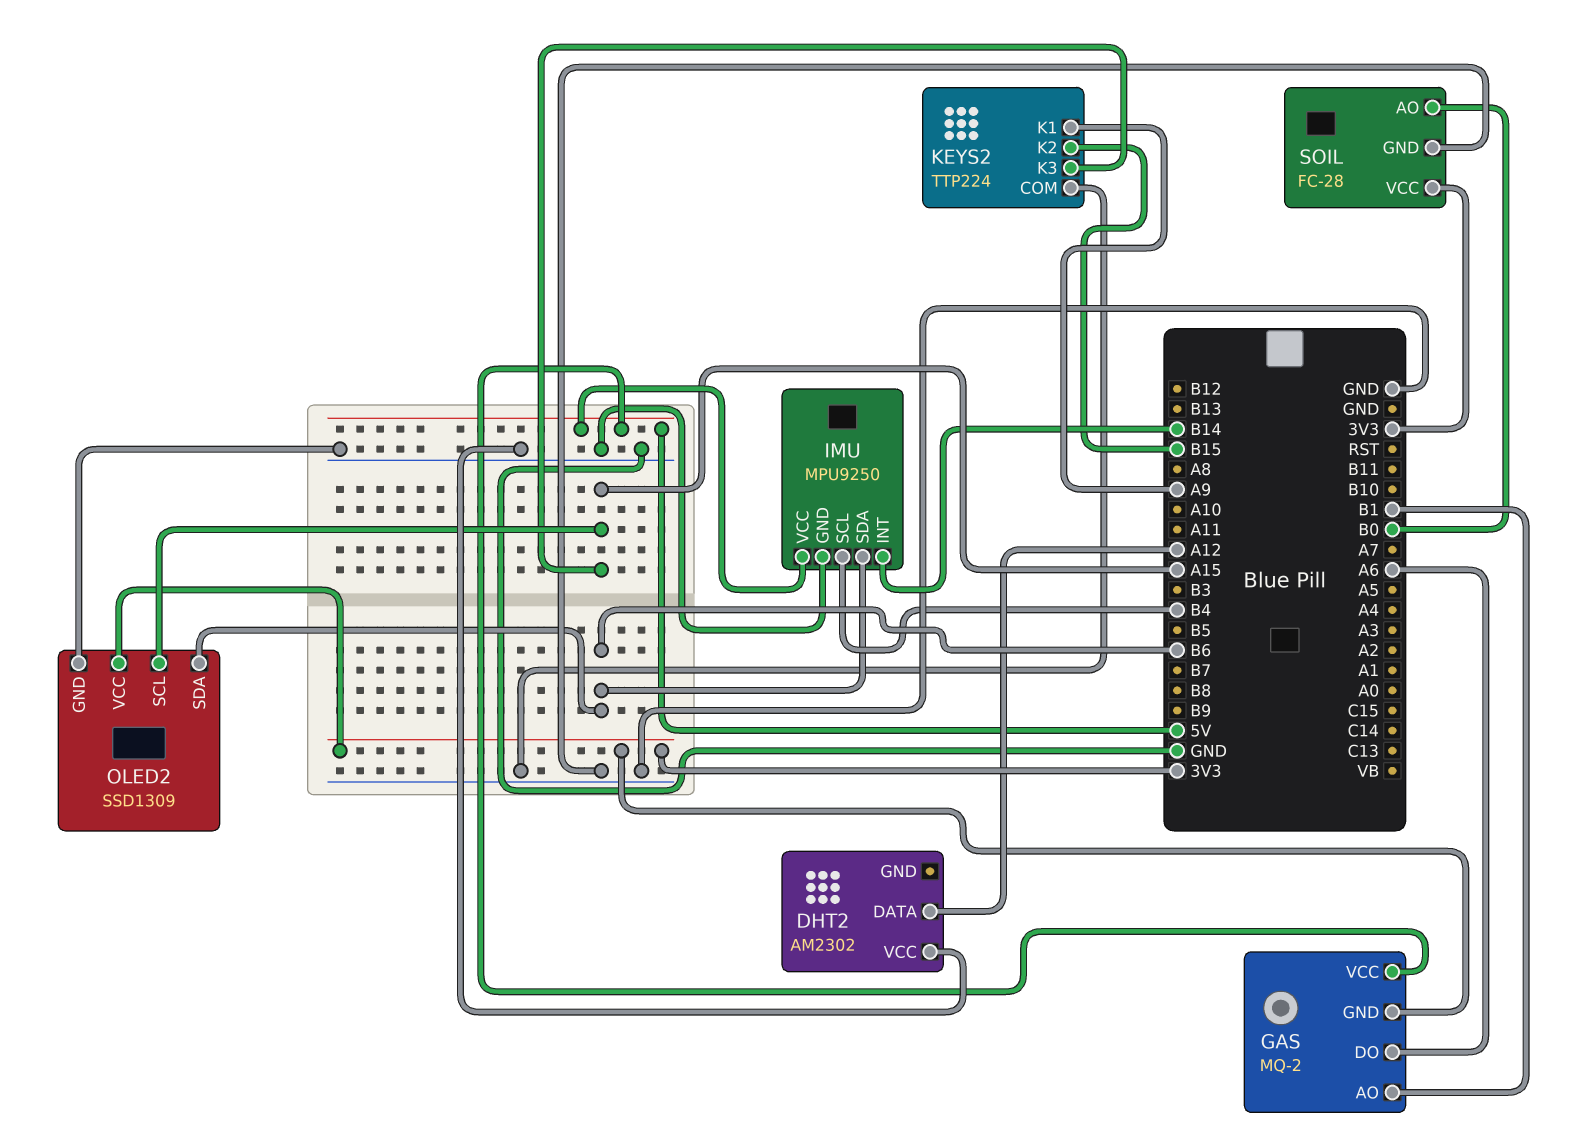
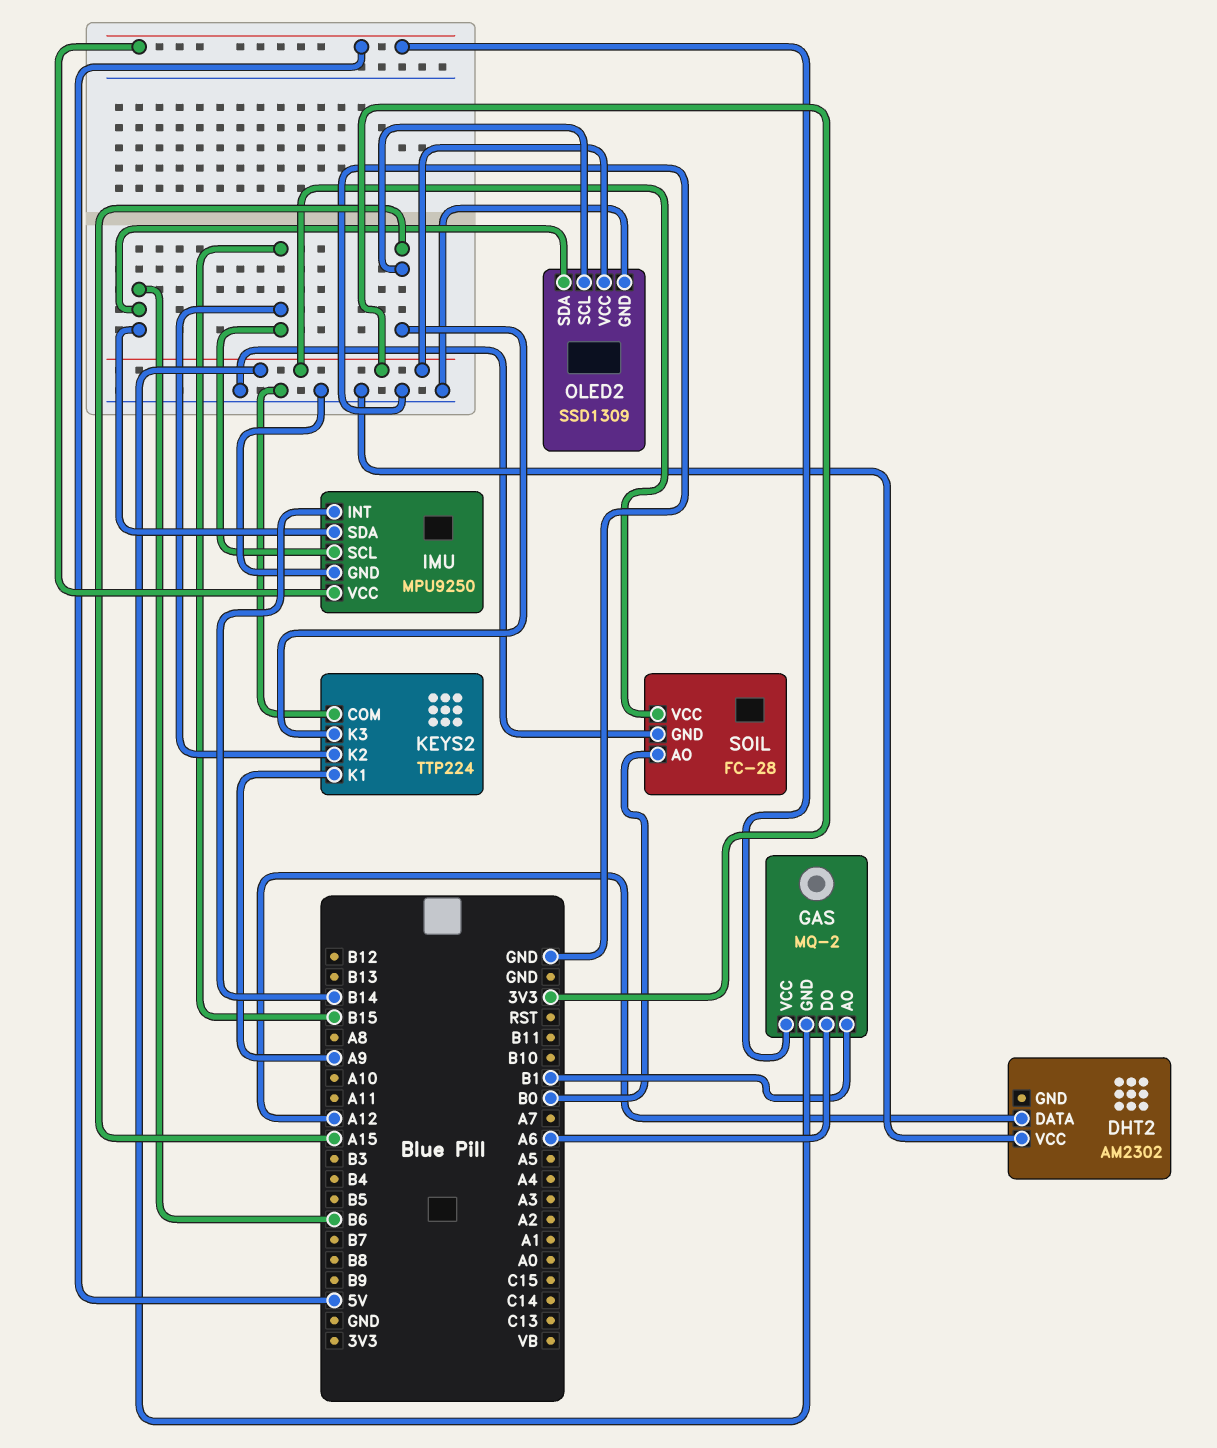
IMU pin SCL: B4 -> B15

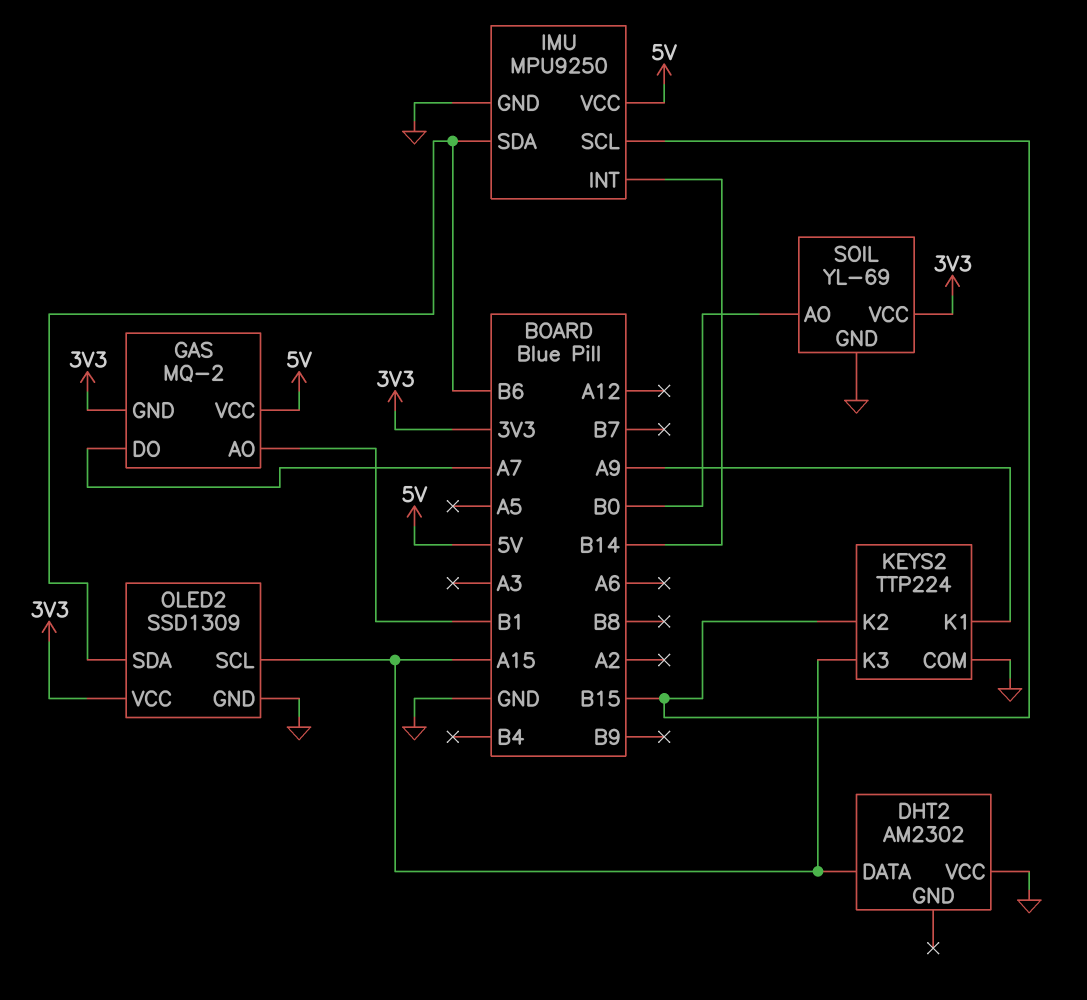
DHT2 pin DATA: A12 -> A15
GAS pin DO: A6 -> A7
SOIL: FC-28 -> YL-69

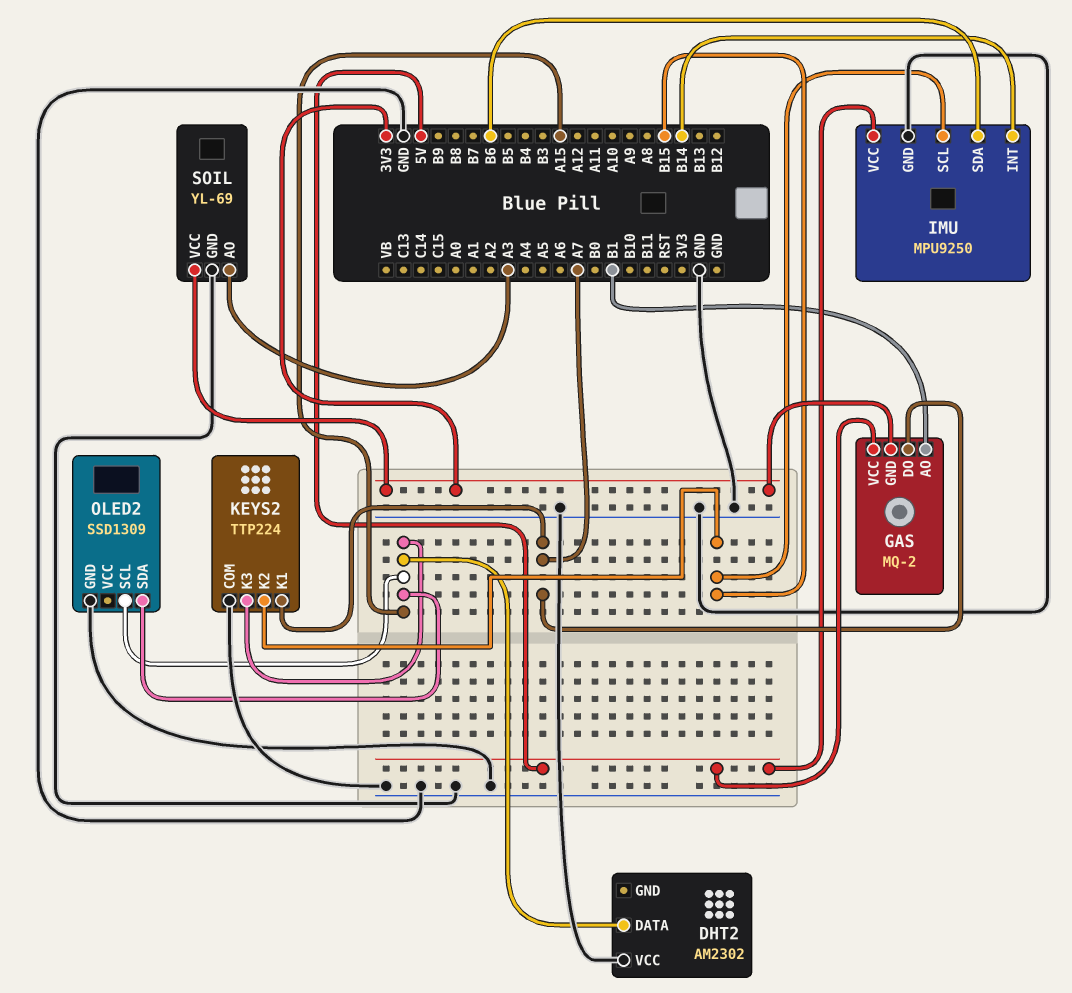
KEYS2 pin K1: A9 -> A7
OLED2 pin SDA: B6 -> A15
OLED2 pin VCC: 3V3 -> none
SOIL pin AO: B0 -> A3

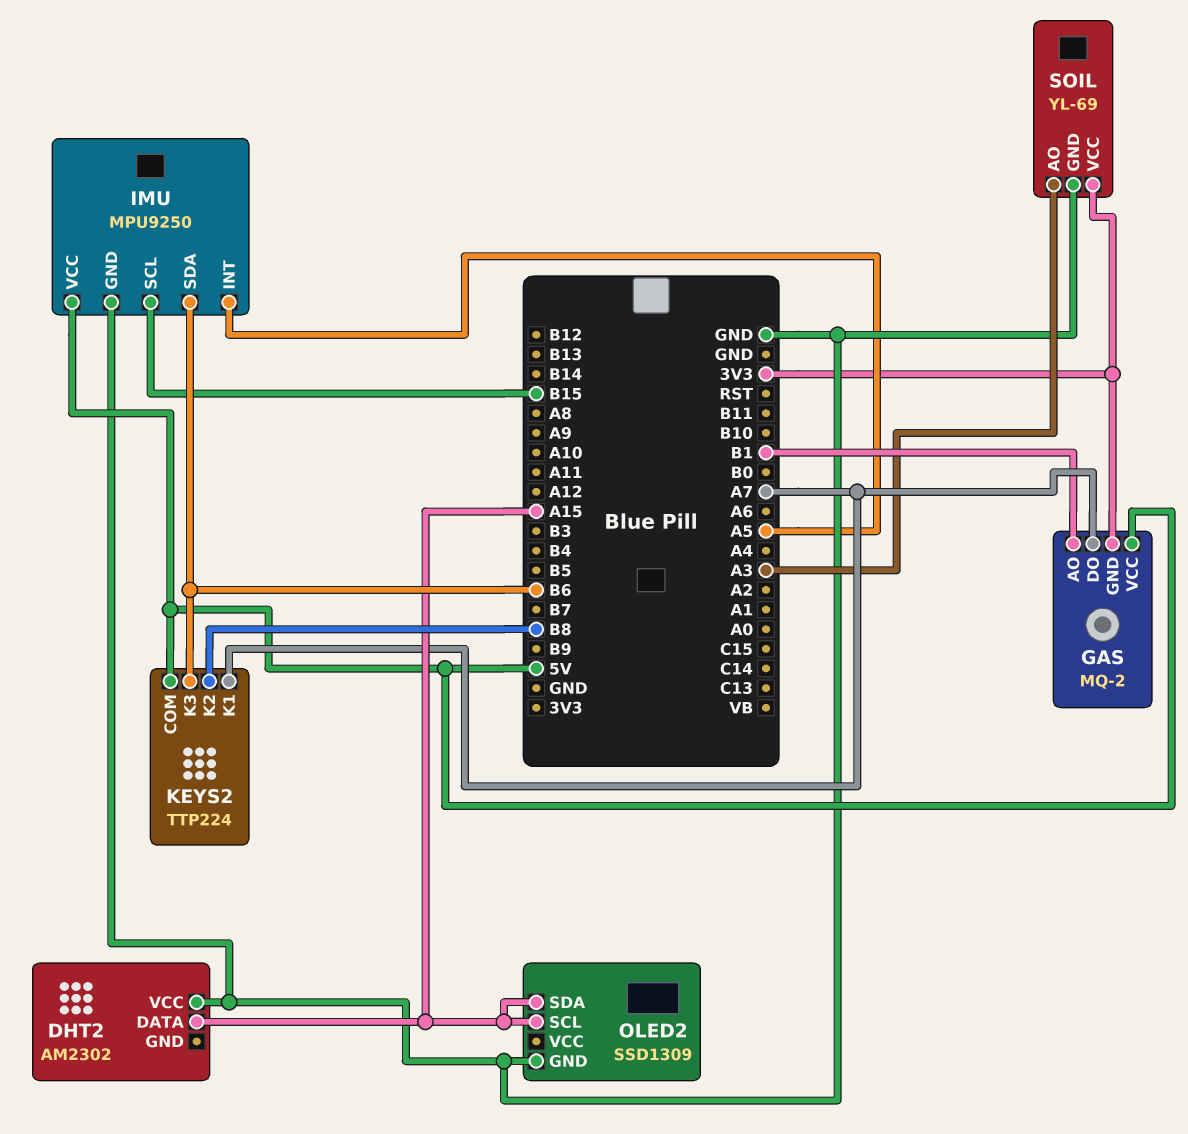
IMU pin INT: B14 -> A5
KEYS2 pin COM: GND -> 5V
KEYS2 pin K2: B15 -> B8
KEYS2 pin K3: A15 -> B6

